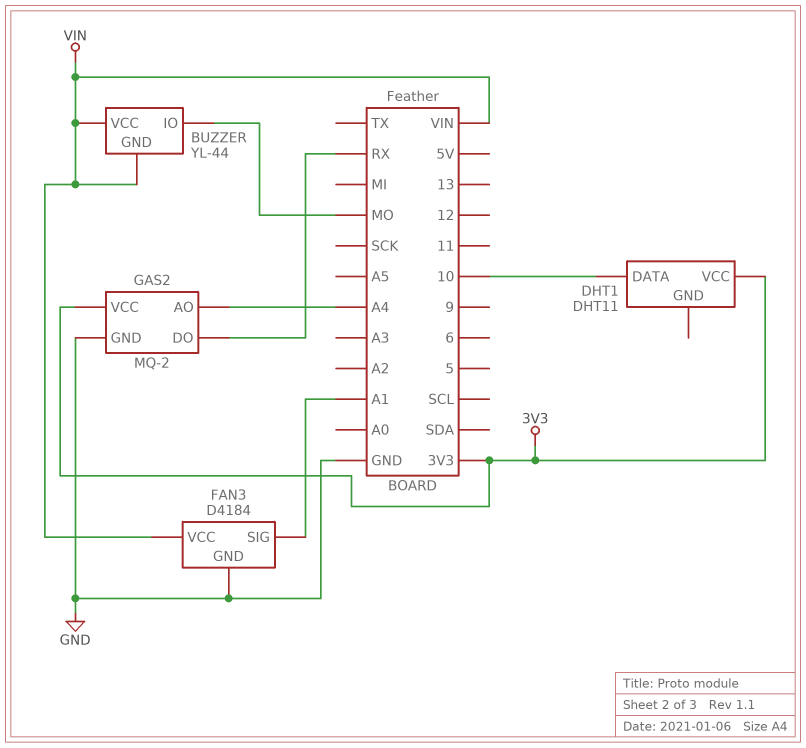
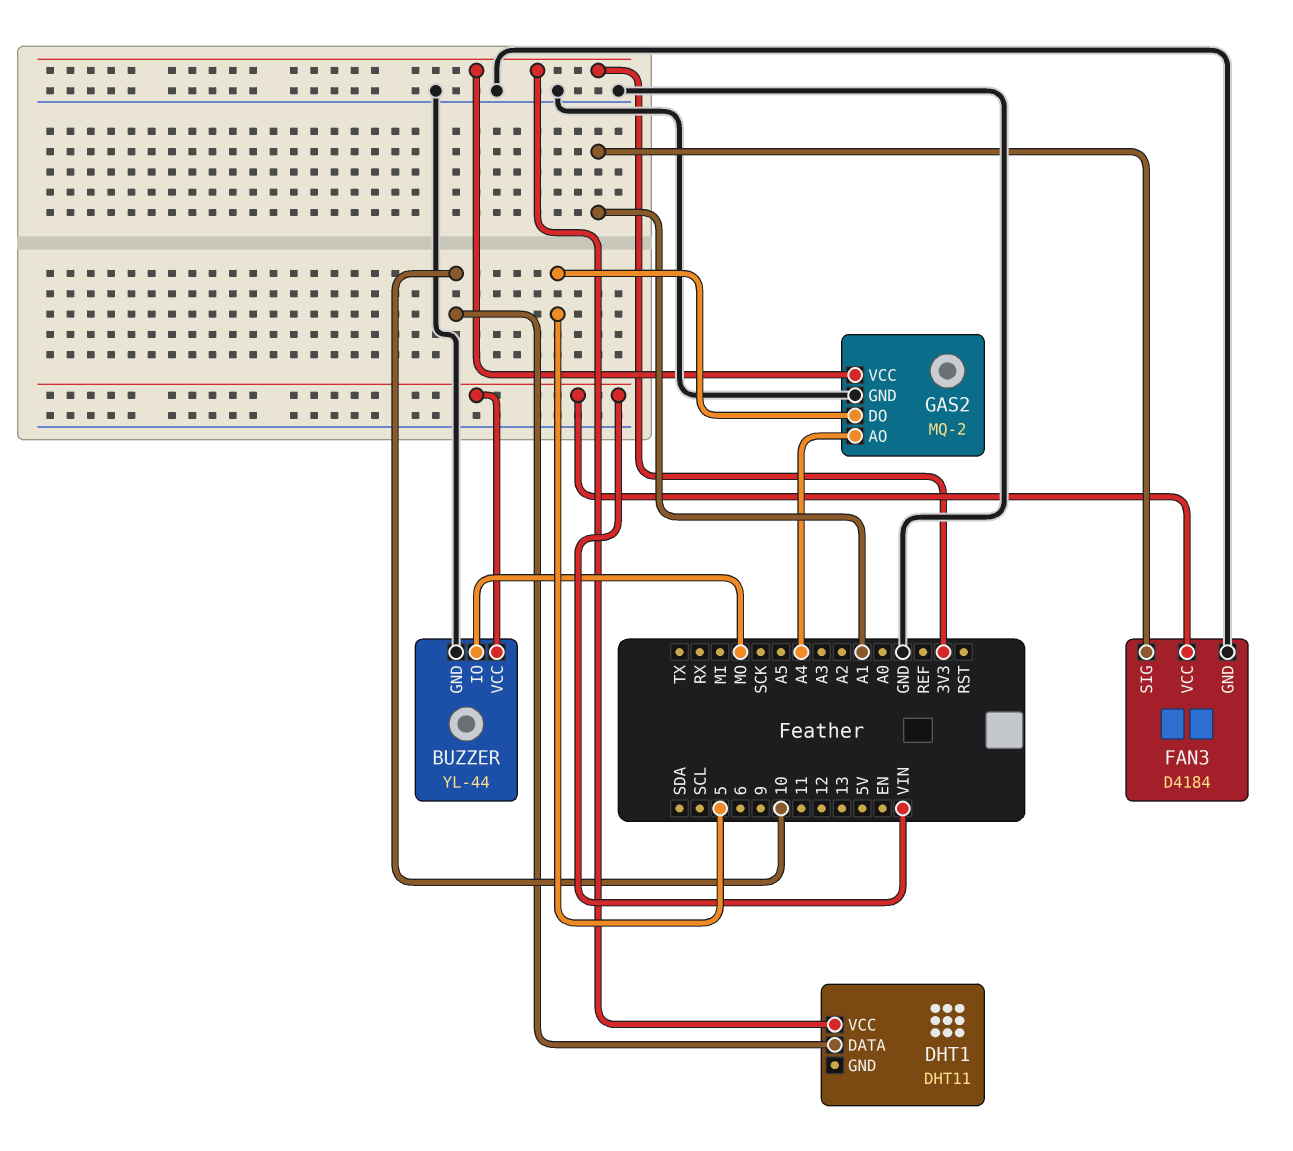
BUZZER pin GND: VIN -> GND
GAS2 pin DO: RX -> 5

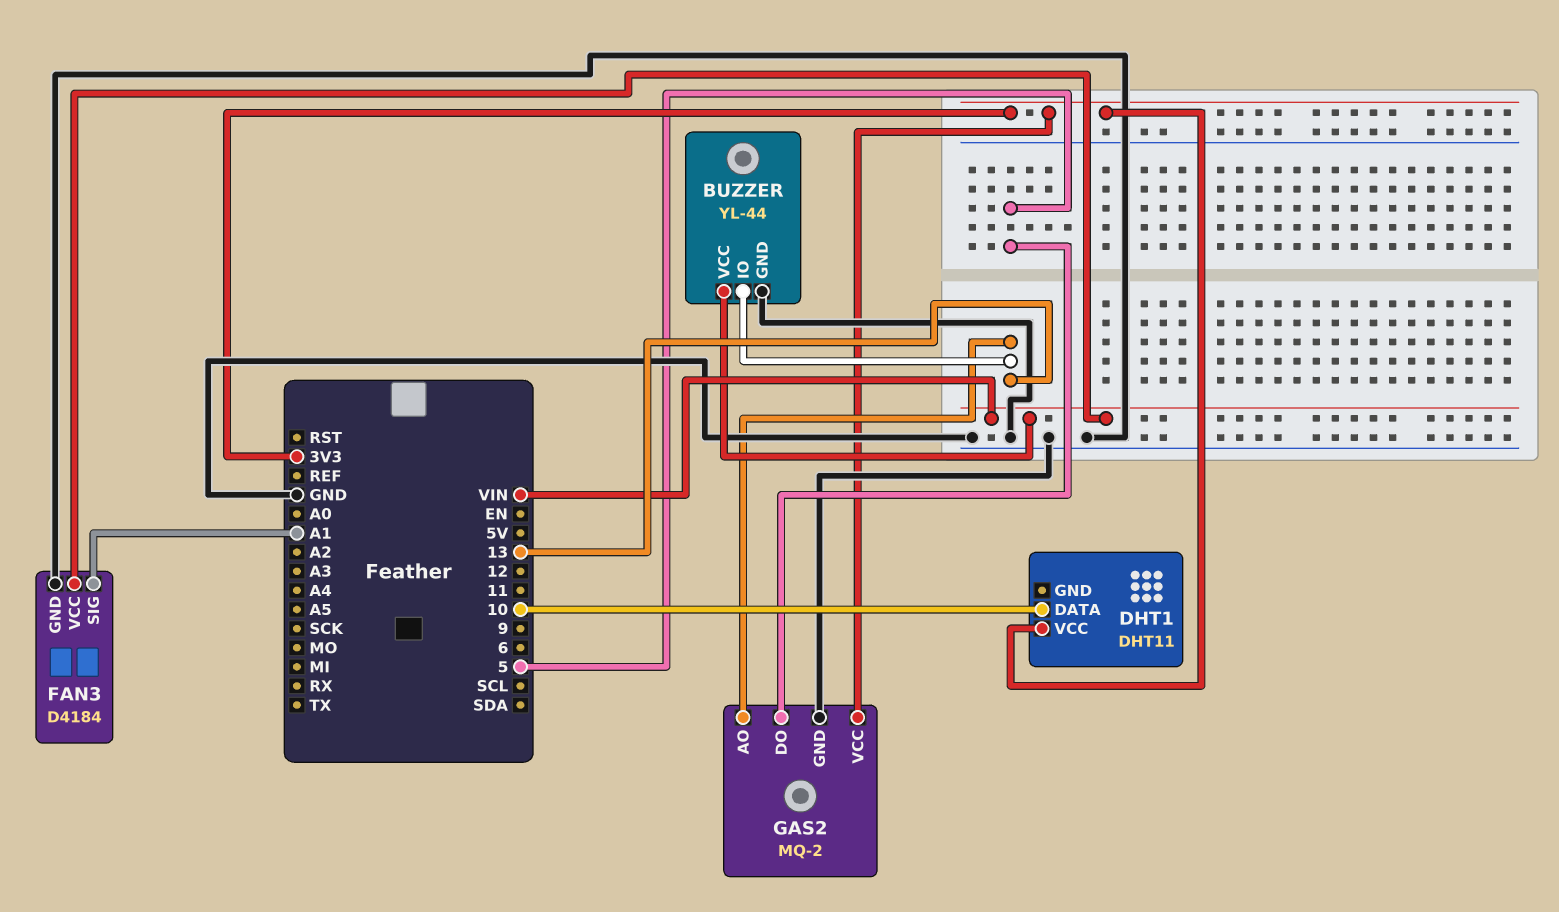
BUZZER pin IO: MO -> 13
GAS2 pin AO: A4 -> 13

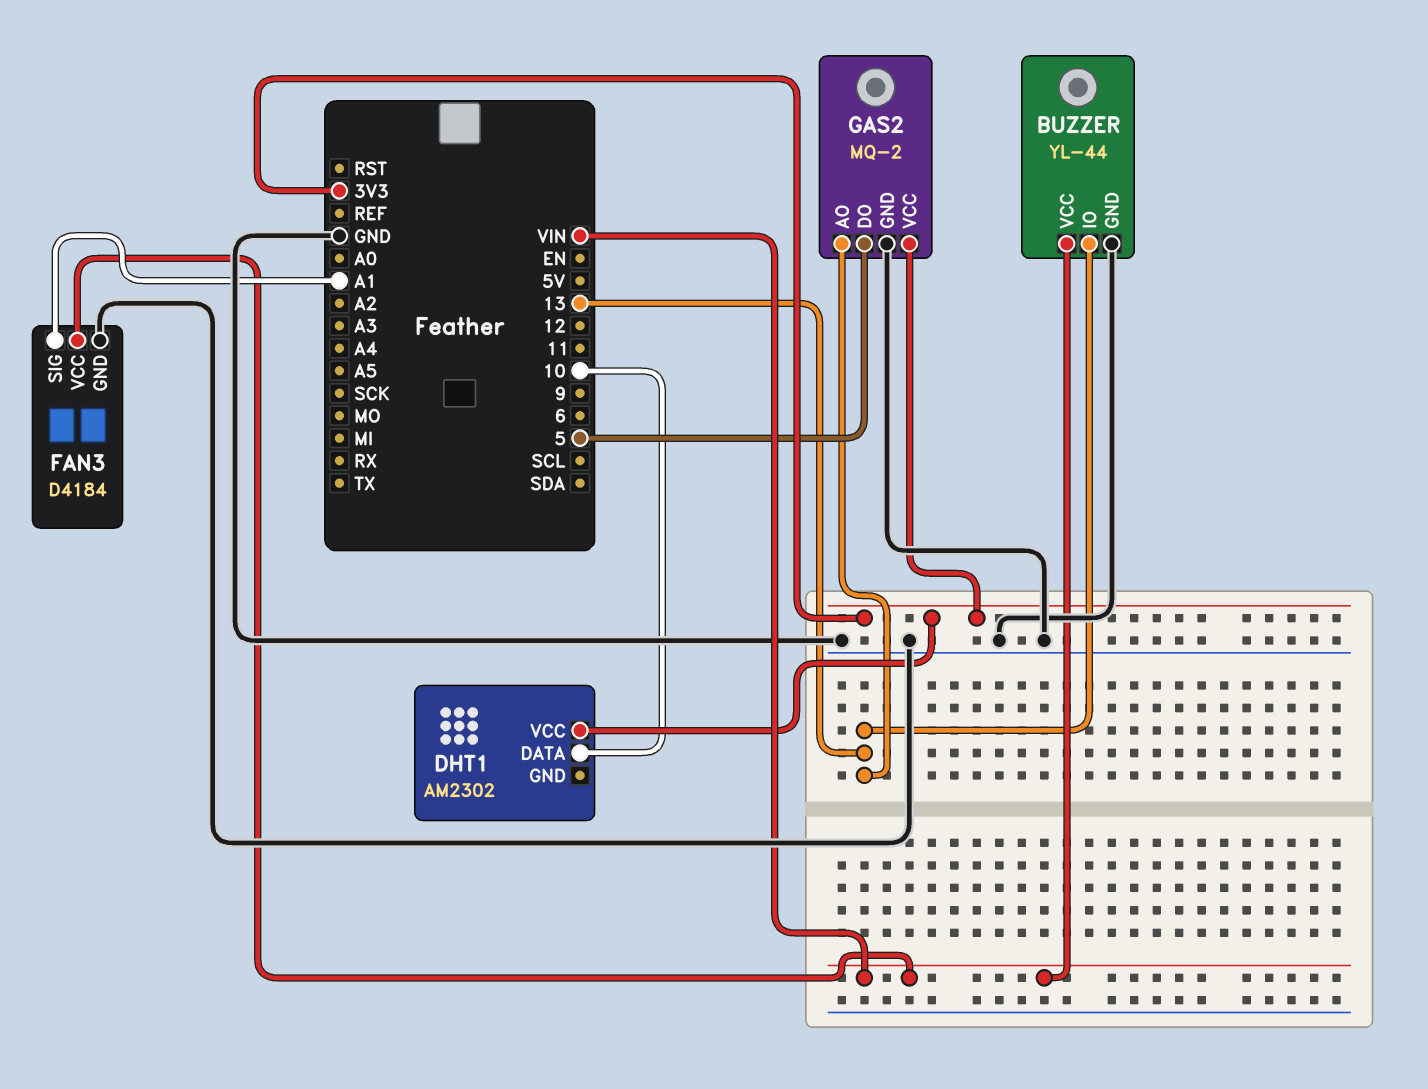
DHT1: DHT11 -> AM2302

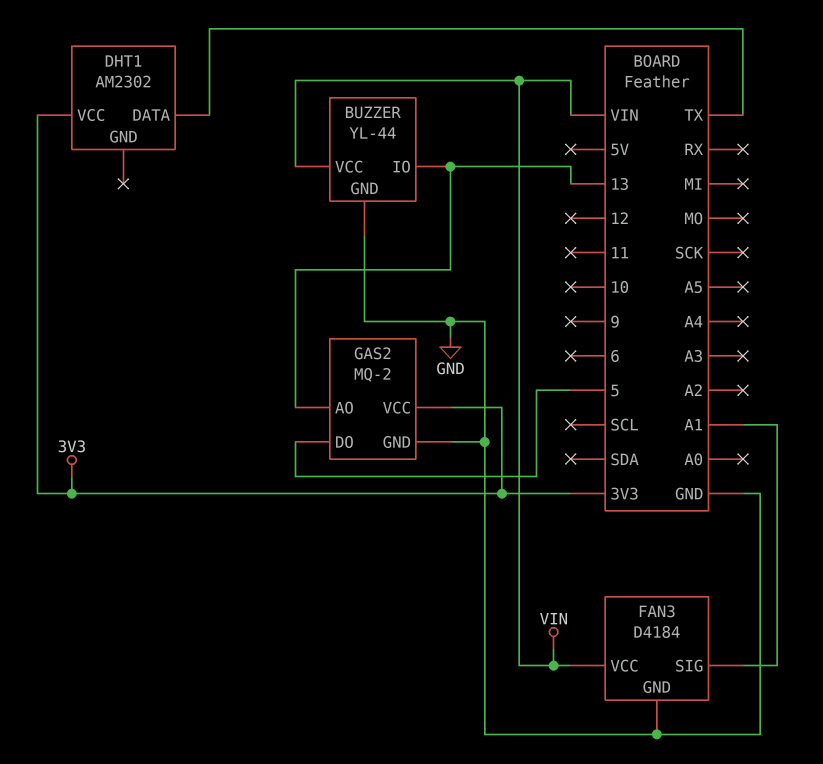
DHT1 pin DATA: 10 -> TX

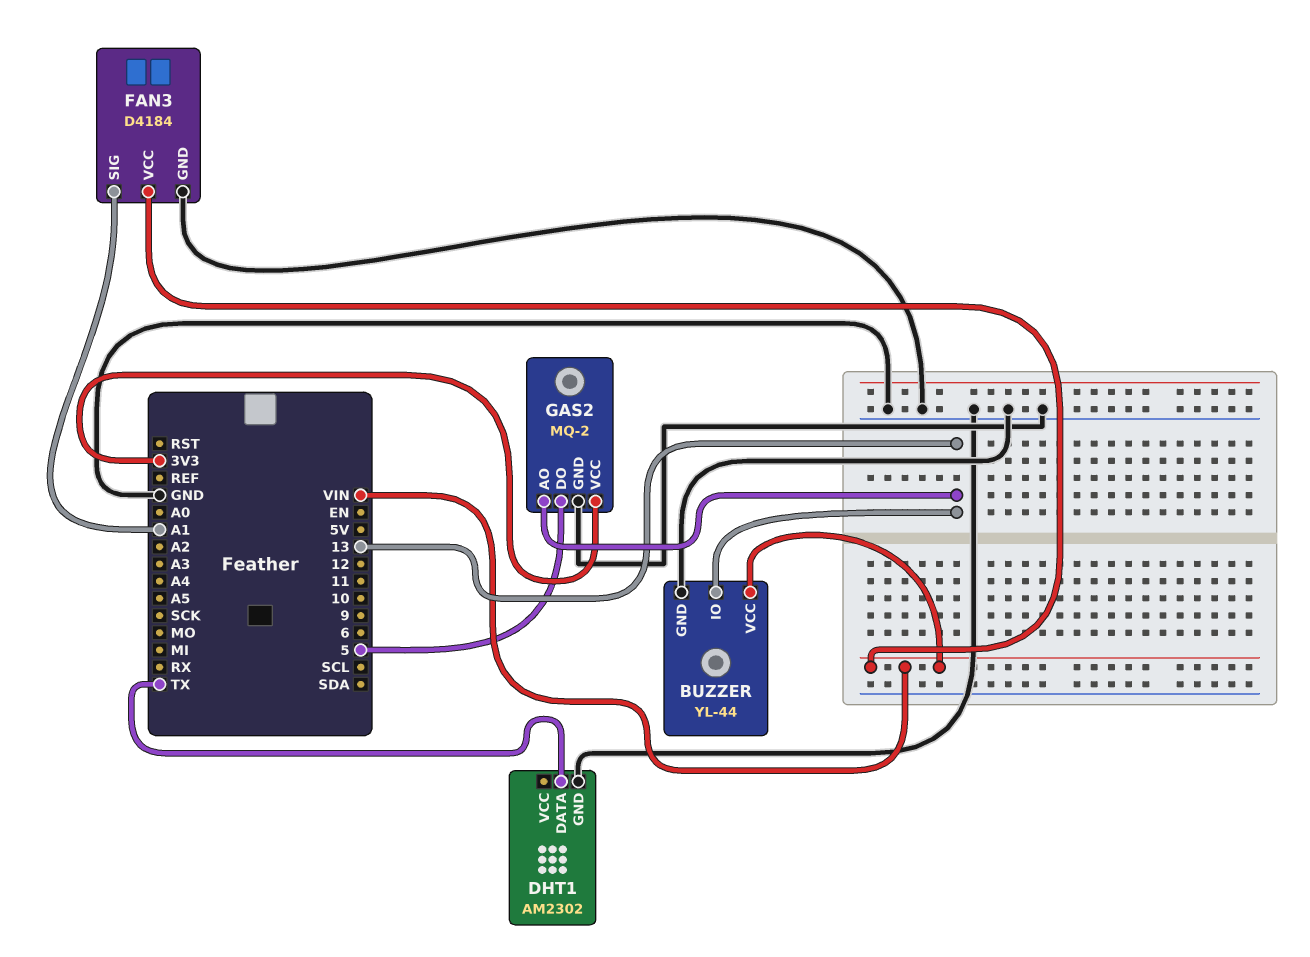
DHT1 pin GND: none -> GND
DHT1 pin VCC: 3V3 -> none

